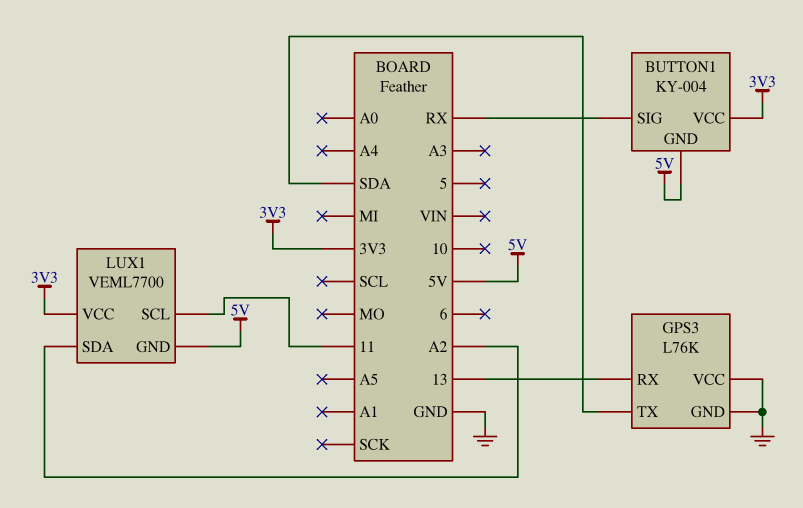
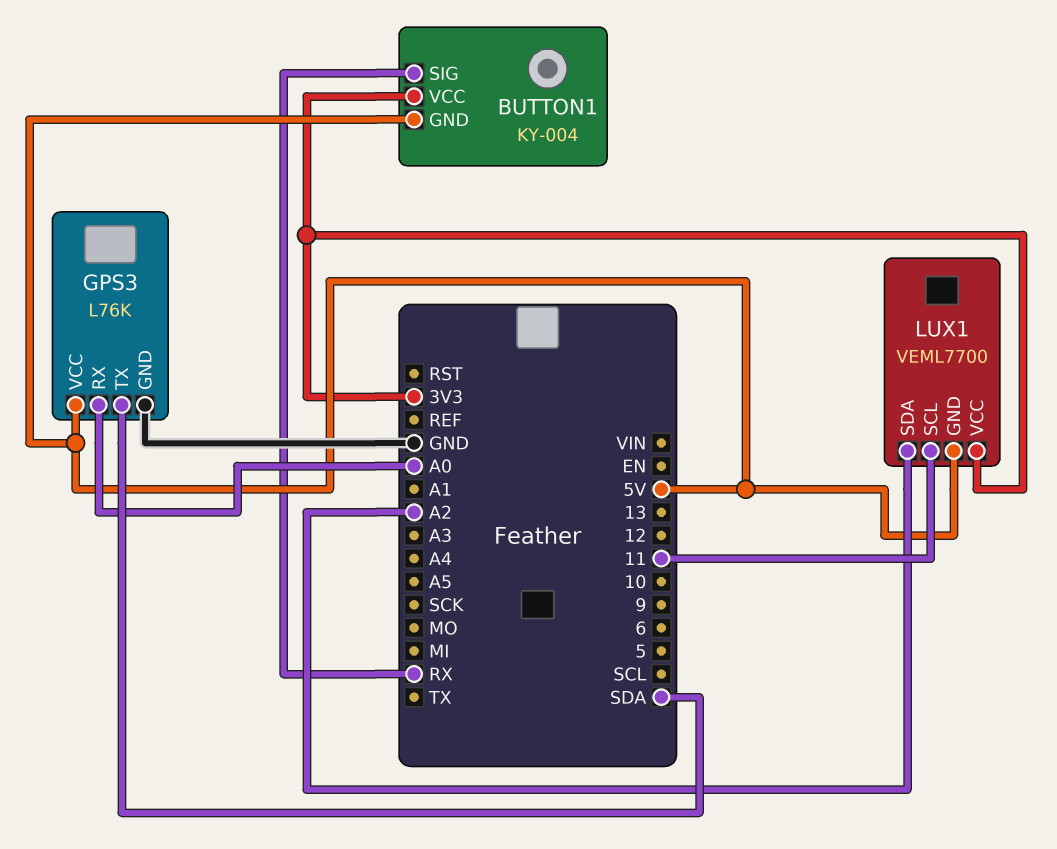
GPS3 pin RX: 13 -> A0
GPS3 pin VCC: GND -> 5V

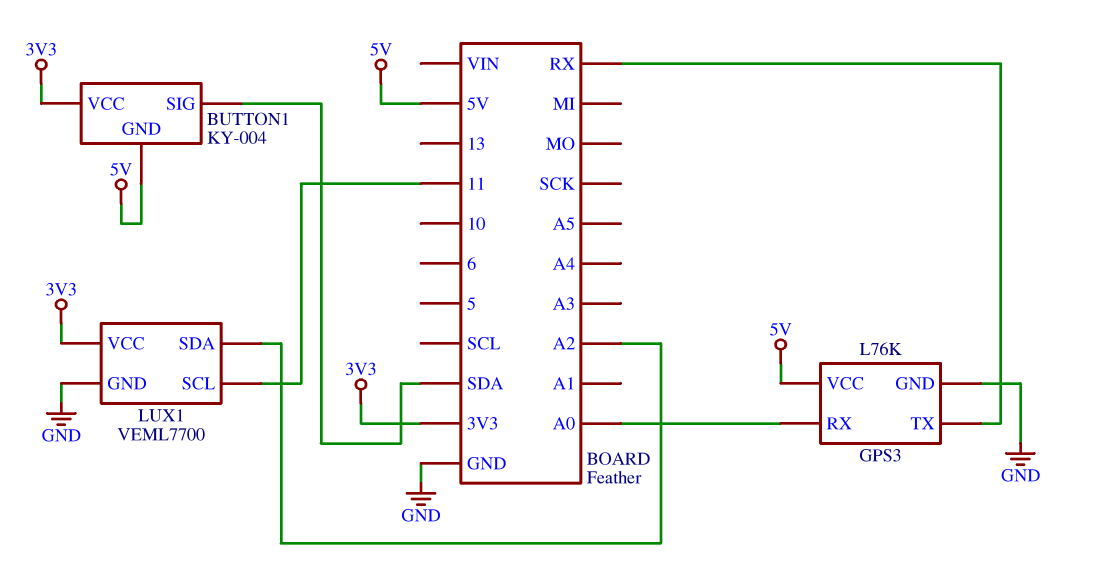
BUTTON1 pin SIG: RX -> SDA
GPS3 pin TX: SDA -> RX
LUX1 pin GND: 5V -> GND

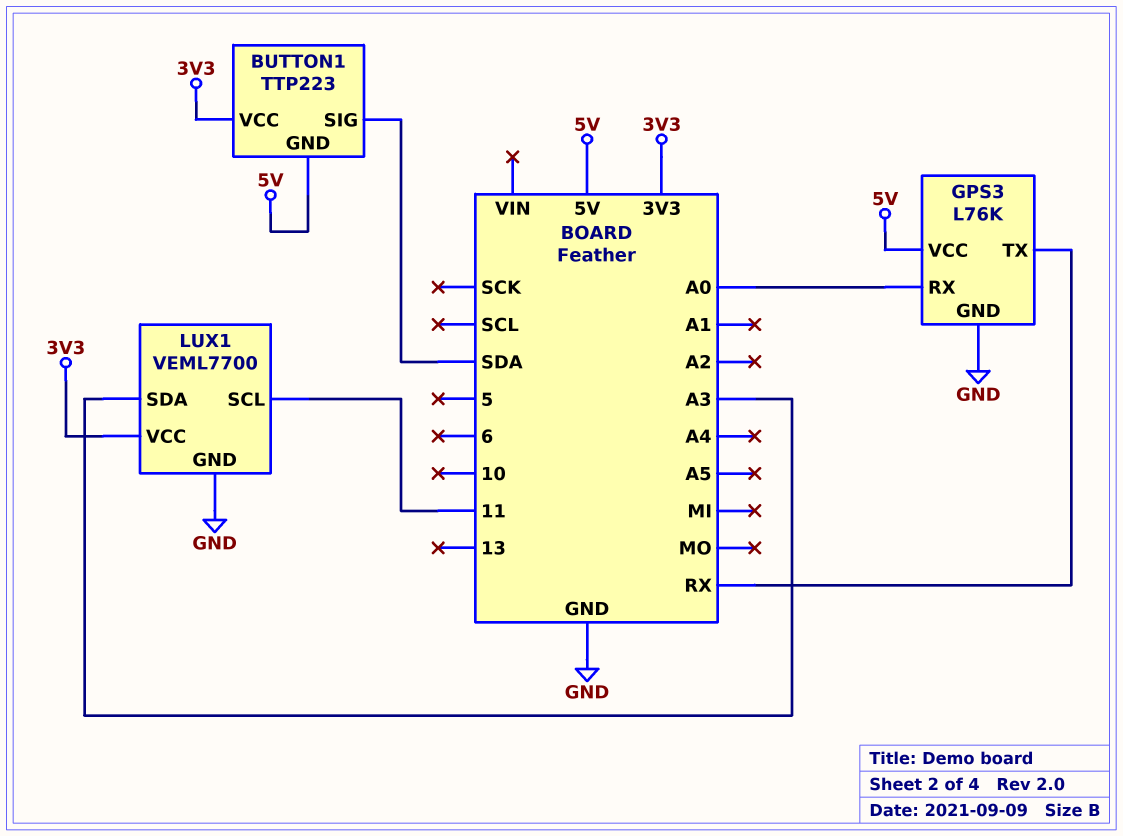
BUTTON1: KY-004 -> TTP223
LUX1 pin SDA: A2 -> A3

